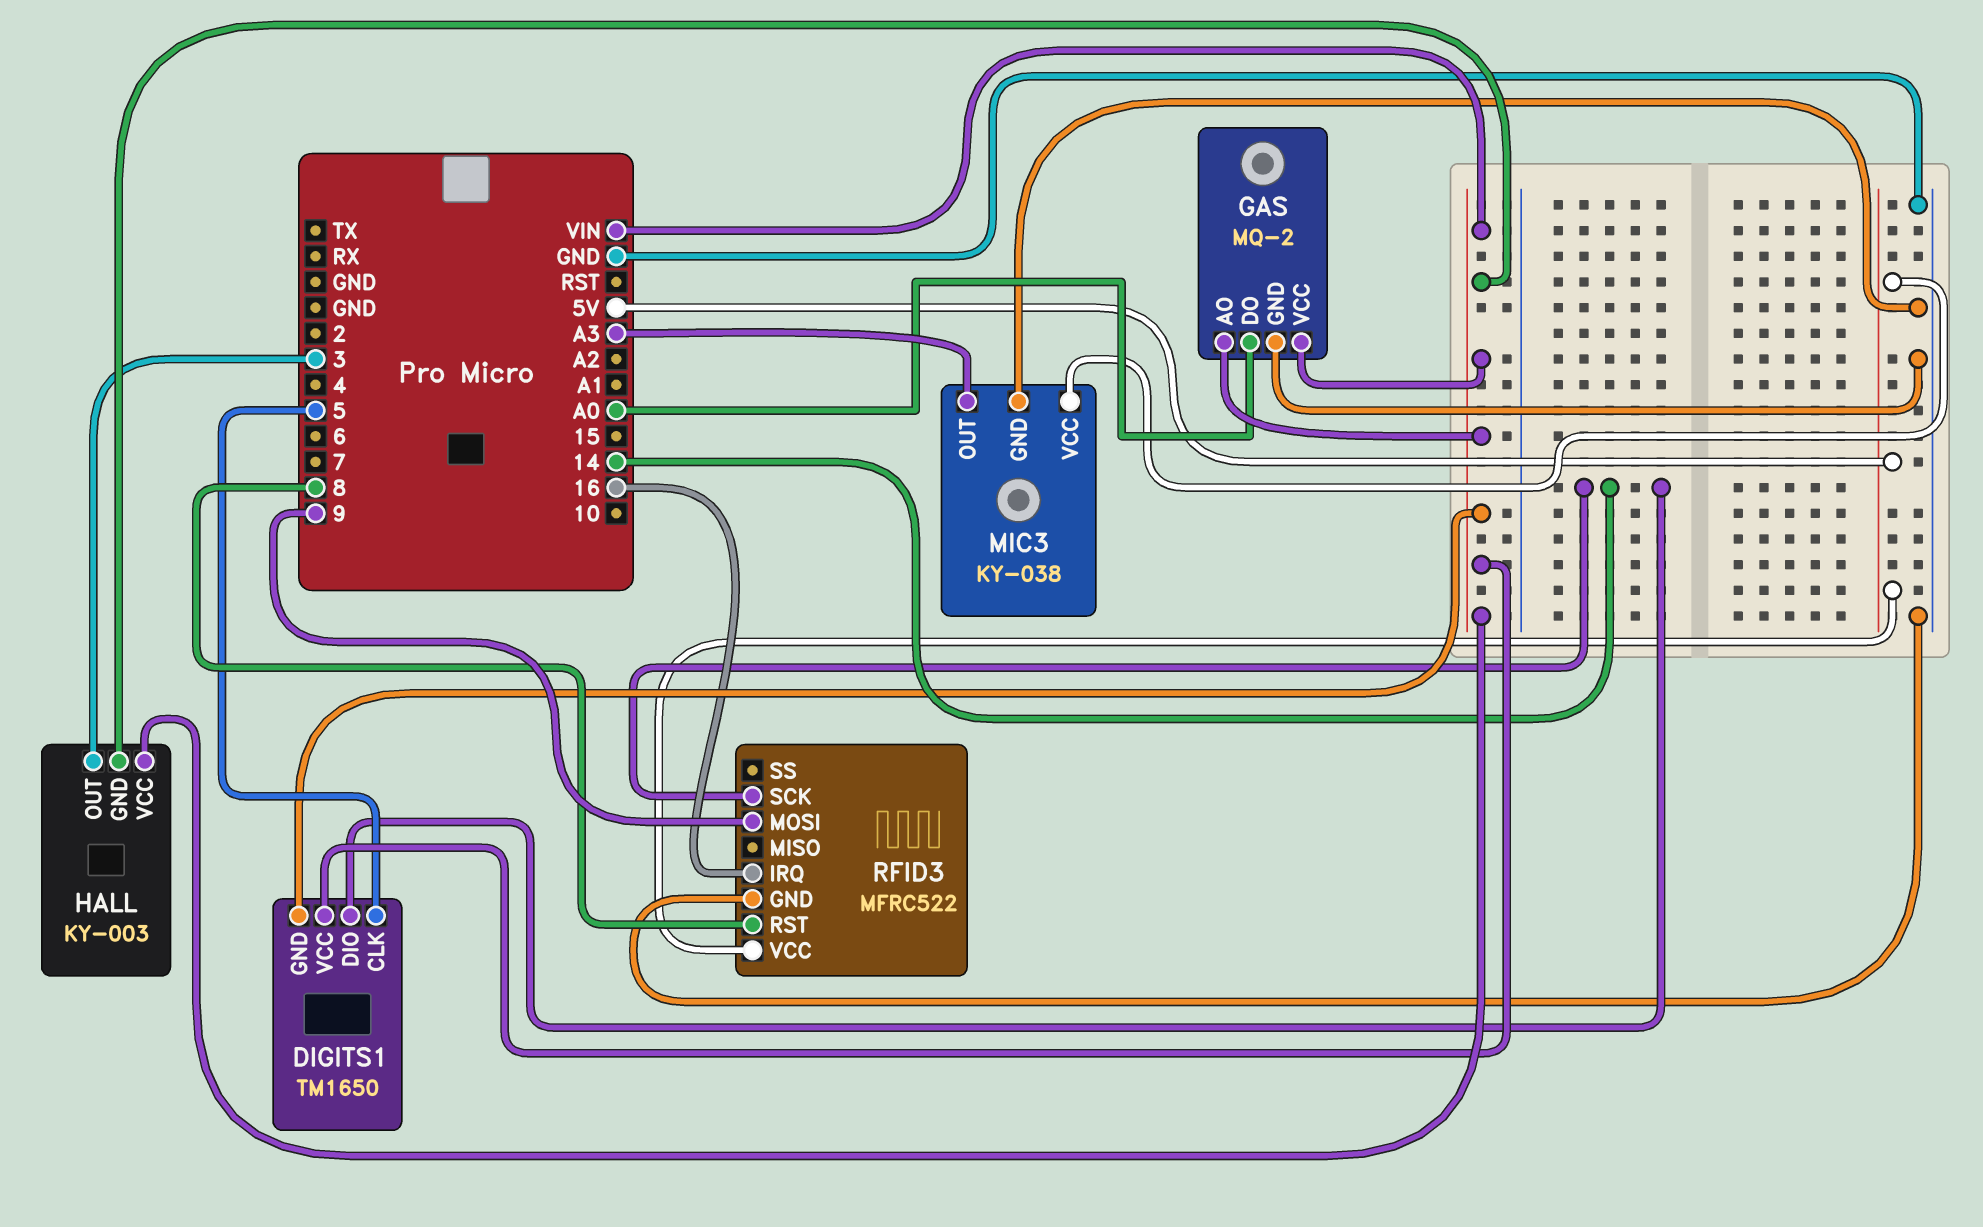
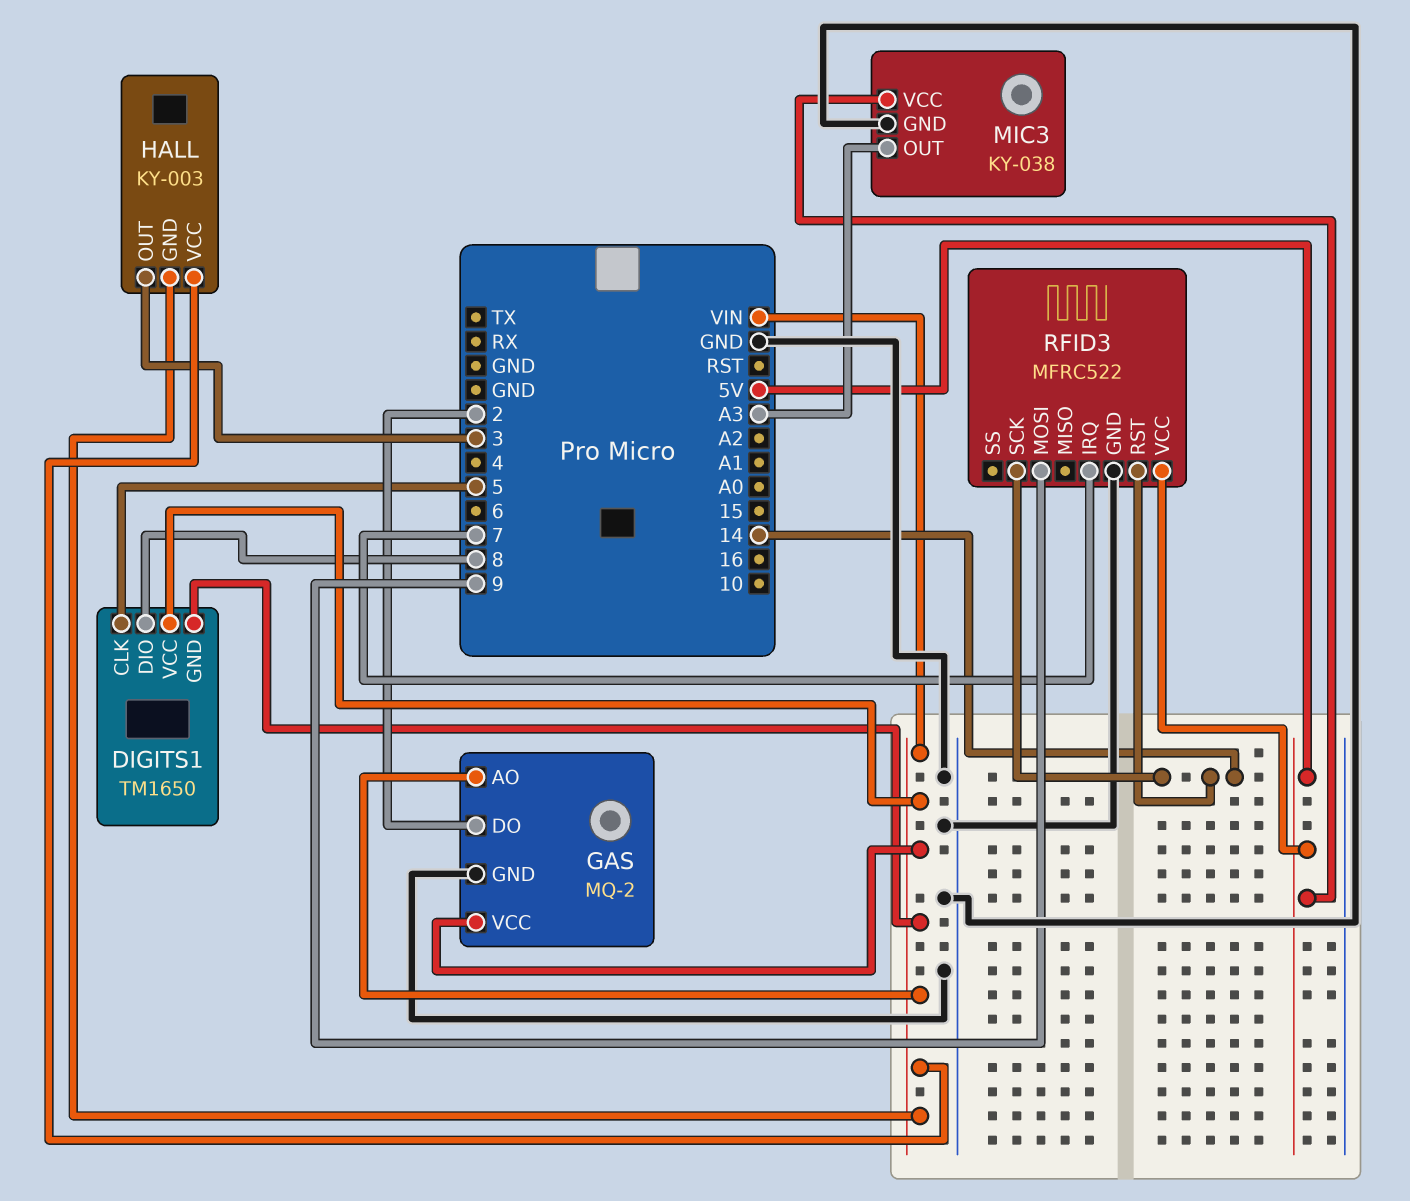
DIGITS1 pin DIO: 14 -> 8
GAS pin DO: A0 -> 2
RFID3 pin IRQ: 16 -> 7
RFID3 pin RST: 8 -> 14

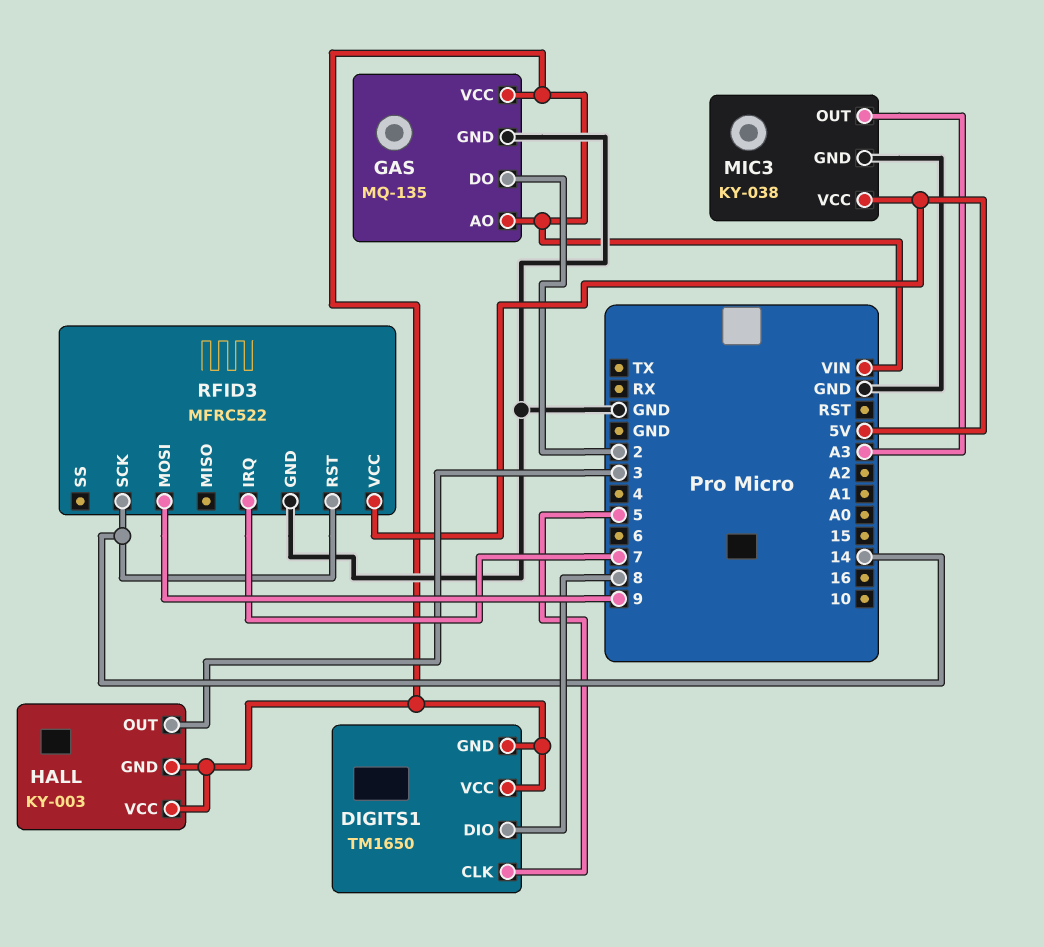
GAS: MQ-2 -> MQ-135

